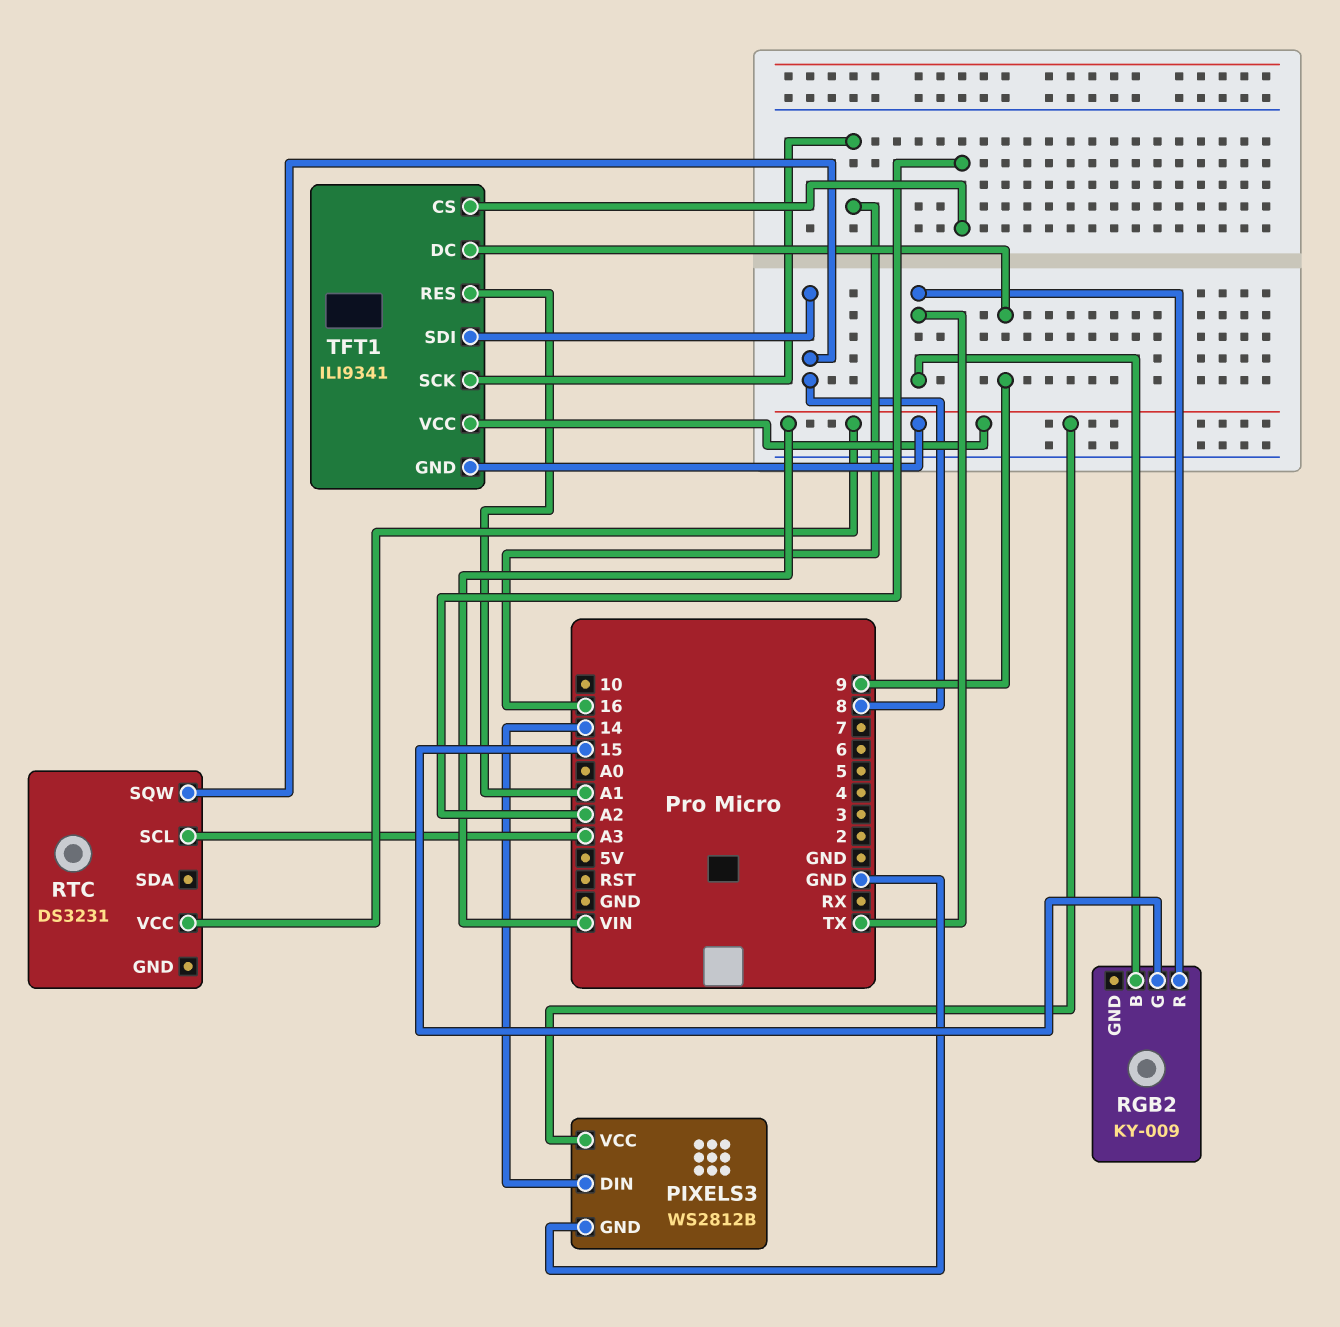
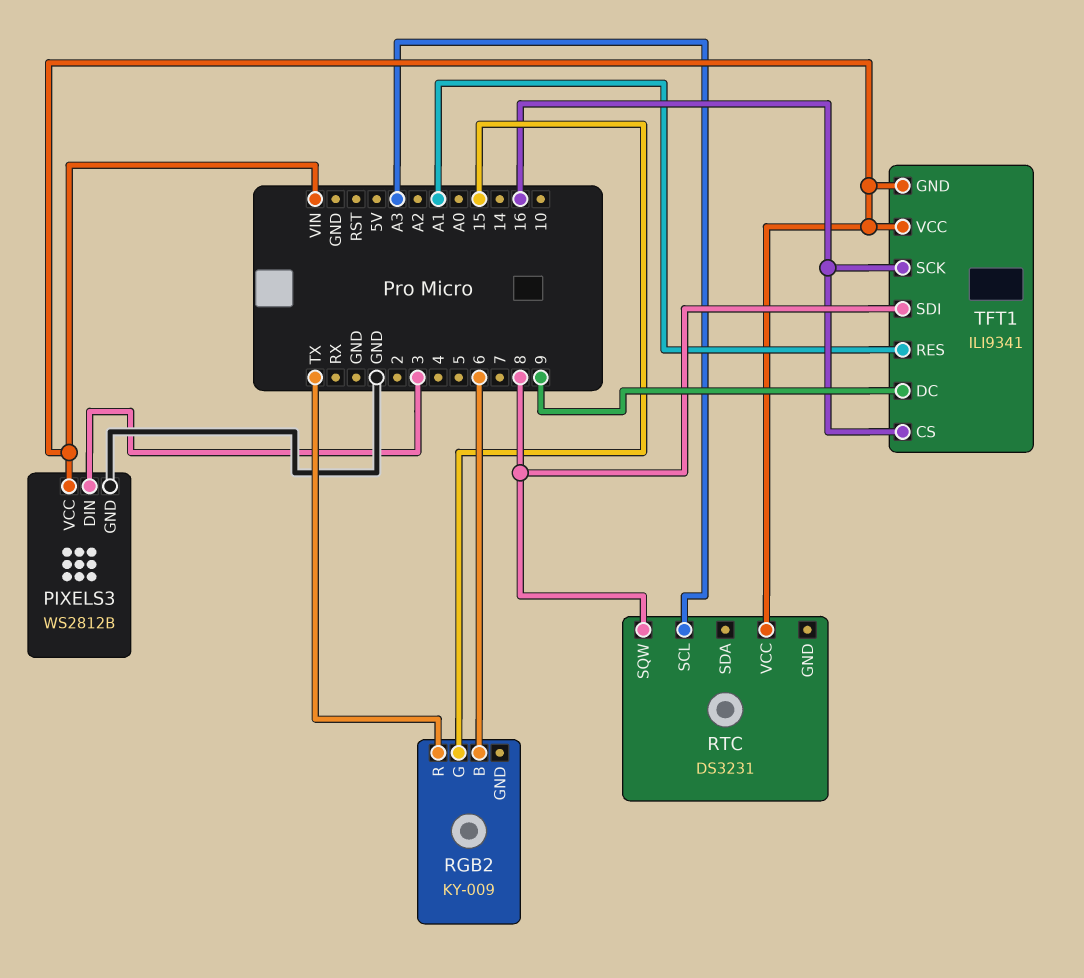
PIXELS3 pin DIN: 14 -> 3
RGB2 pin B: TX -> 6
TFT1 pin CS: A2 -> 16

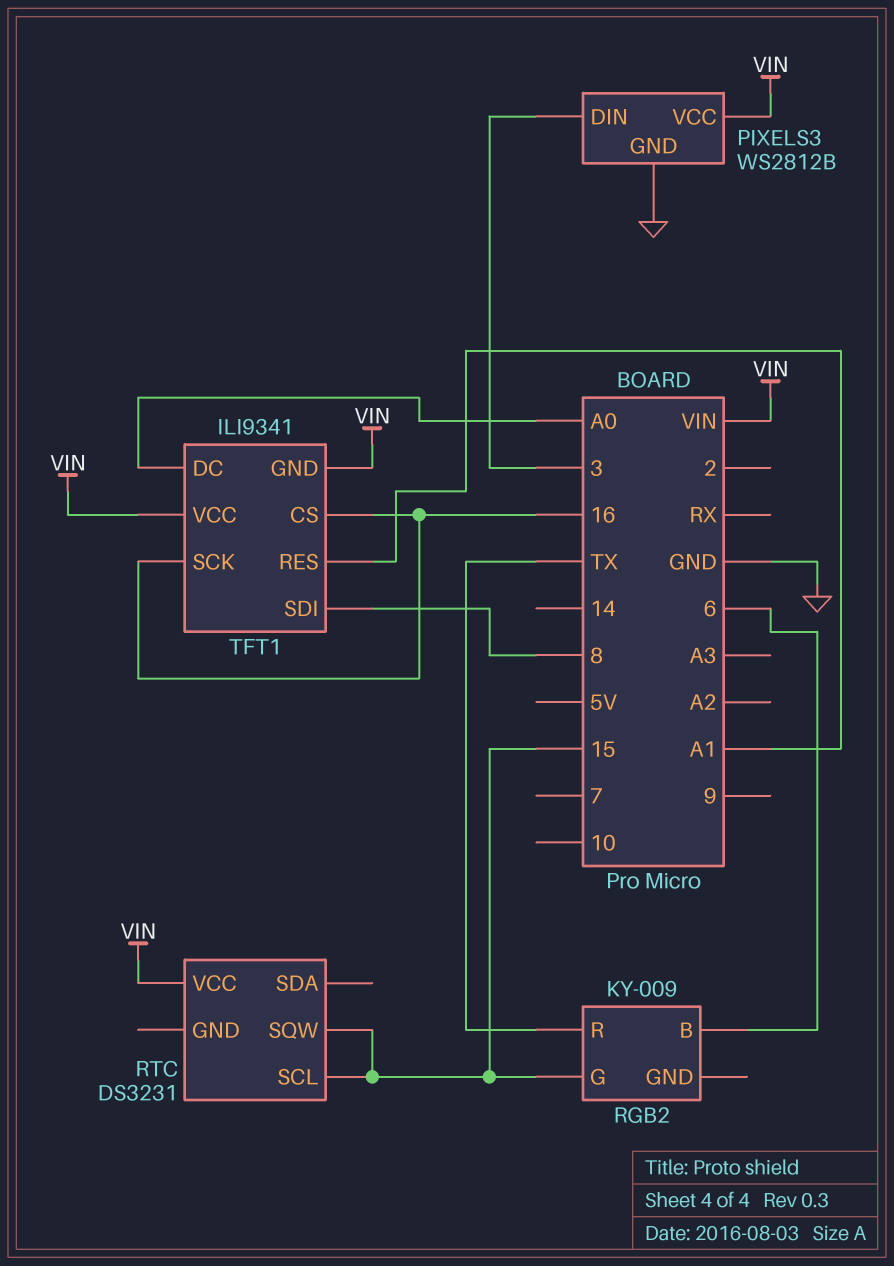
RTC pin SCL: A3 -> 15
RTC pin SQW: 8 -> 15
TFT1 pin DC: 9 -> A0

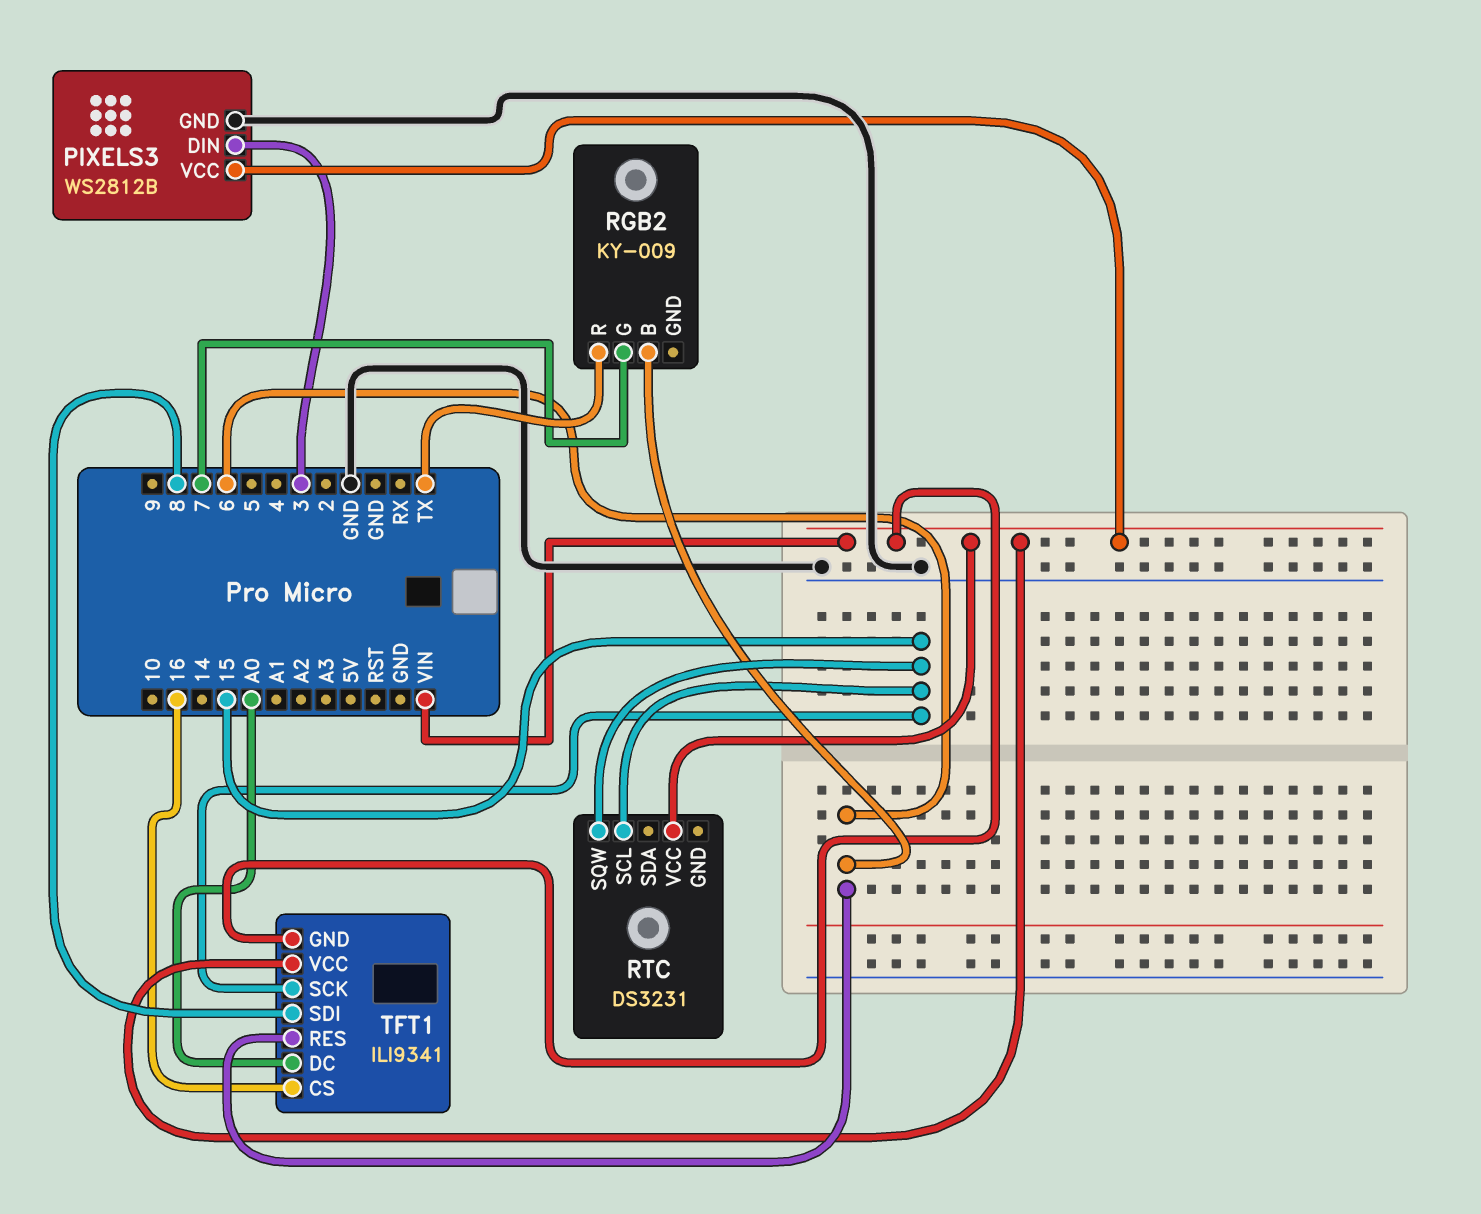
RGB2 pin G: 15 -> 7
TFT1 pin RES: A1 -> 6
TFT1 pin SCK: 16 -> 15

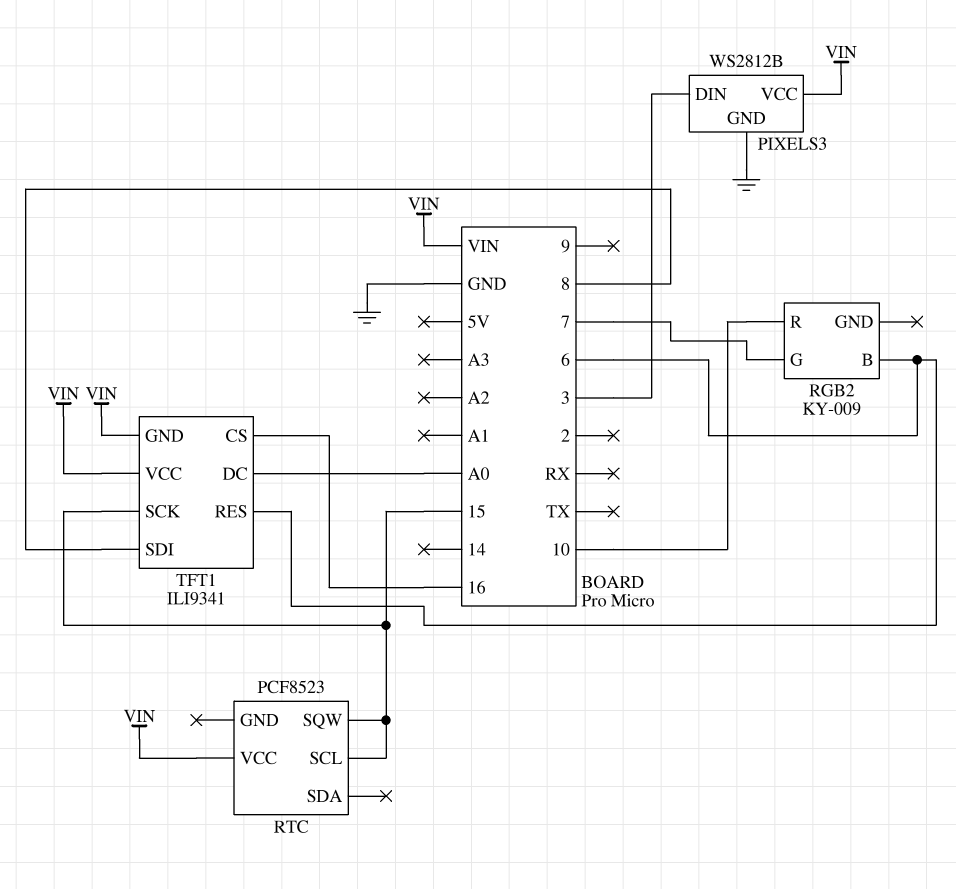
RGB2 pin R: TX -> 10
RTC: DS3231 -> PCF8523

